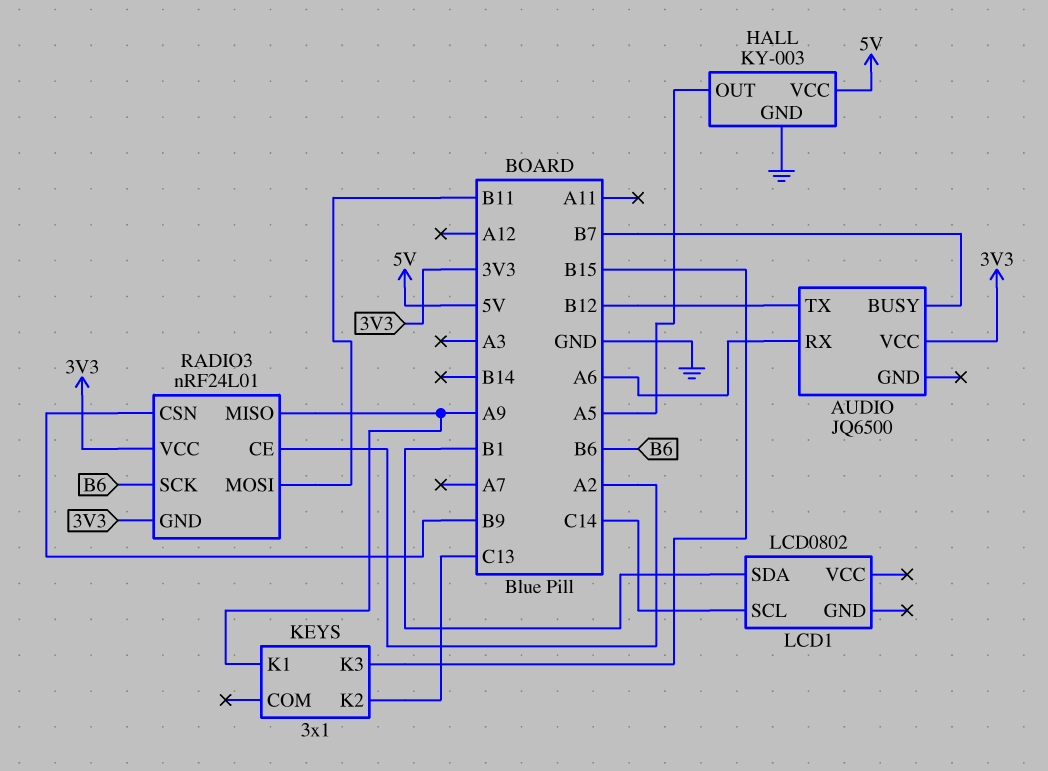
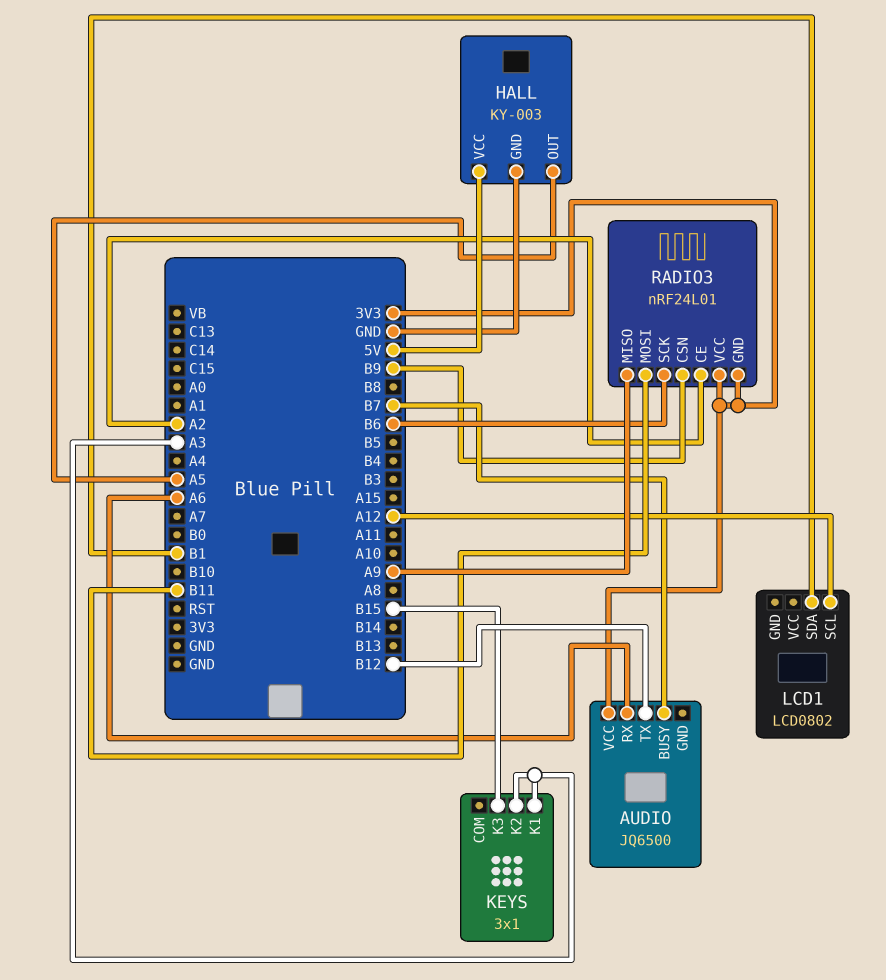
KEYS pin K1: A9 -> A3
KEYS pin K2: C13 -> A3
LCD1 pin SCL: C14 -> A12

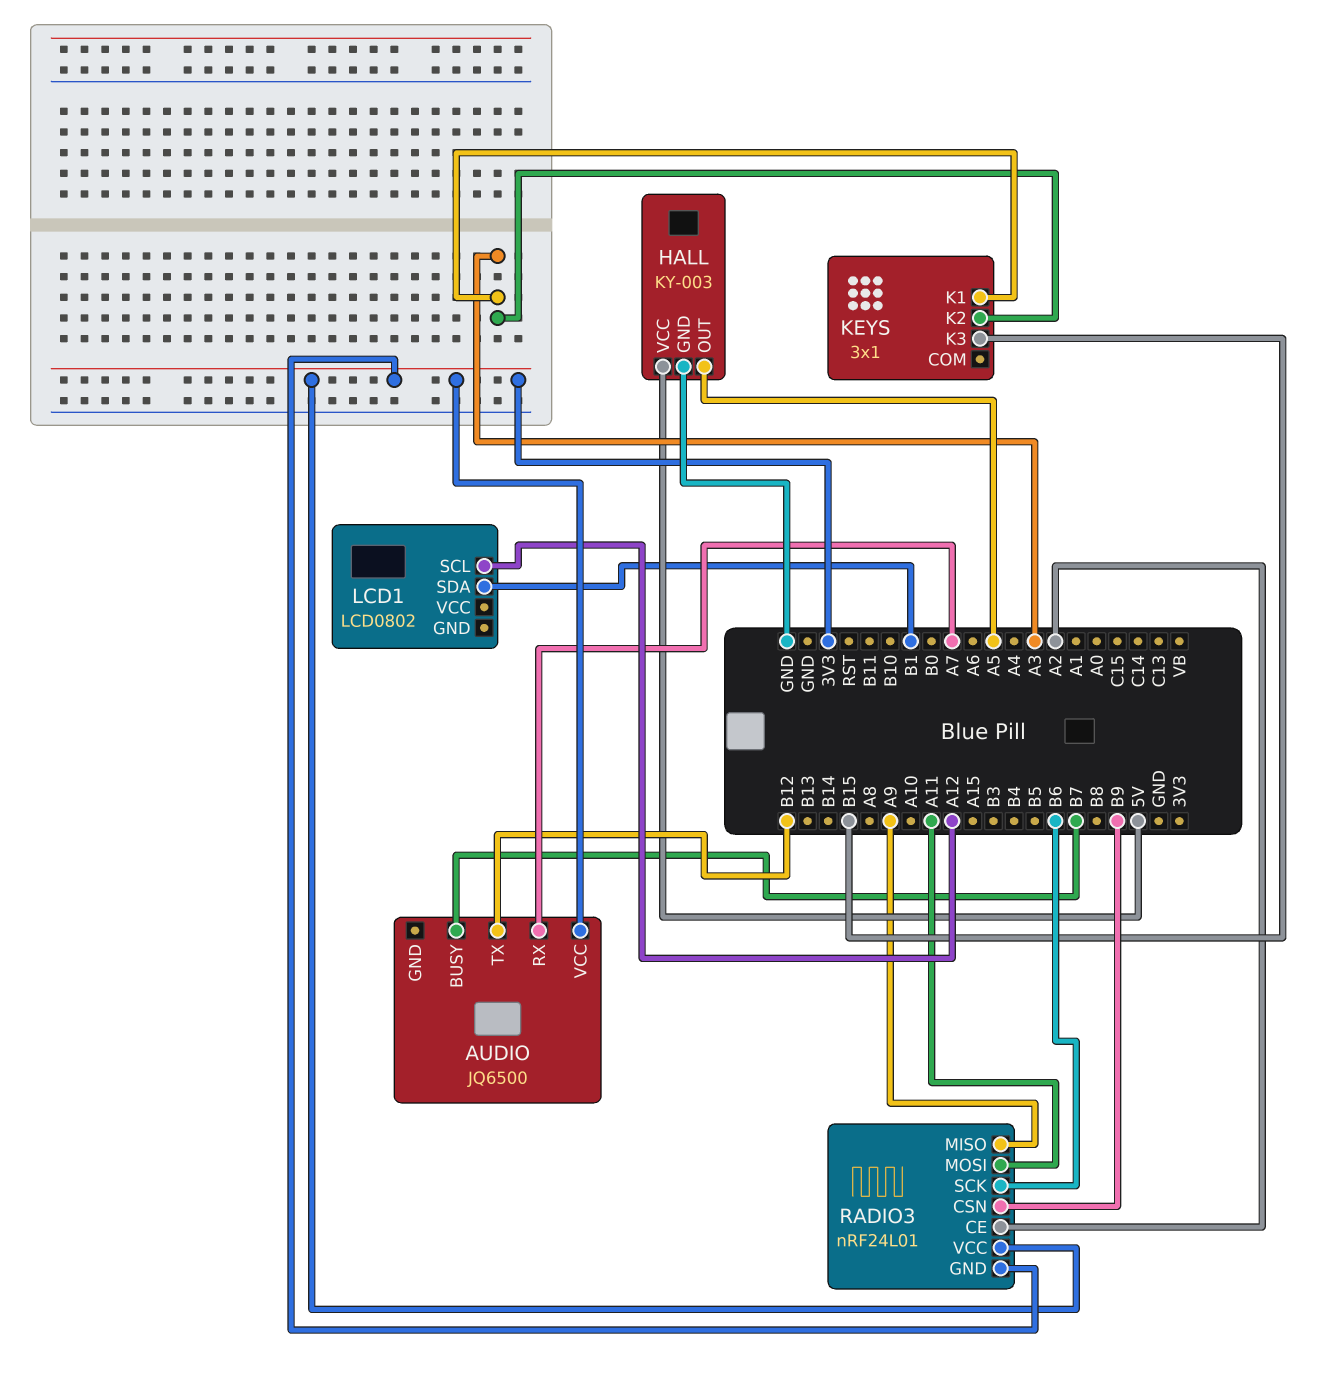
AUDIO pin RX: A6 -> A7
RADIO3 pin MOSI: B11 -> A11

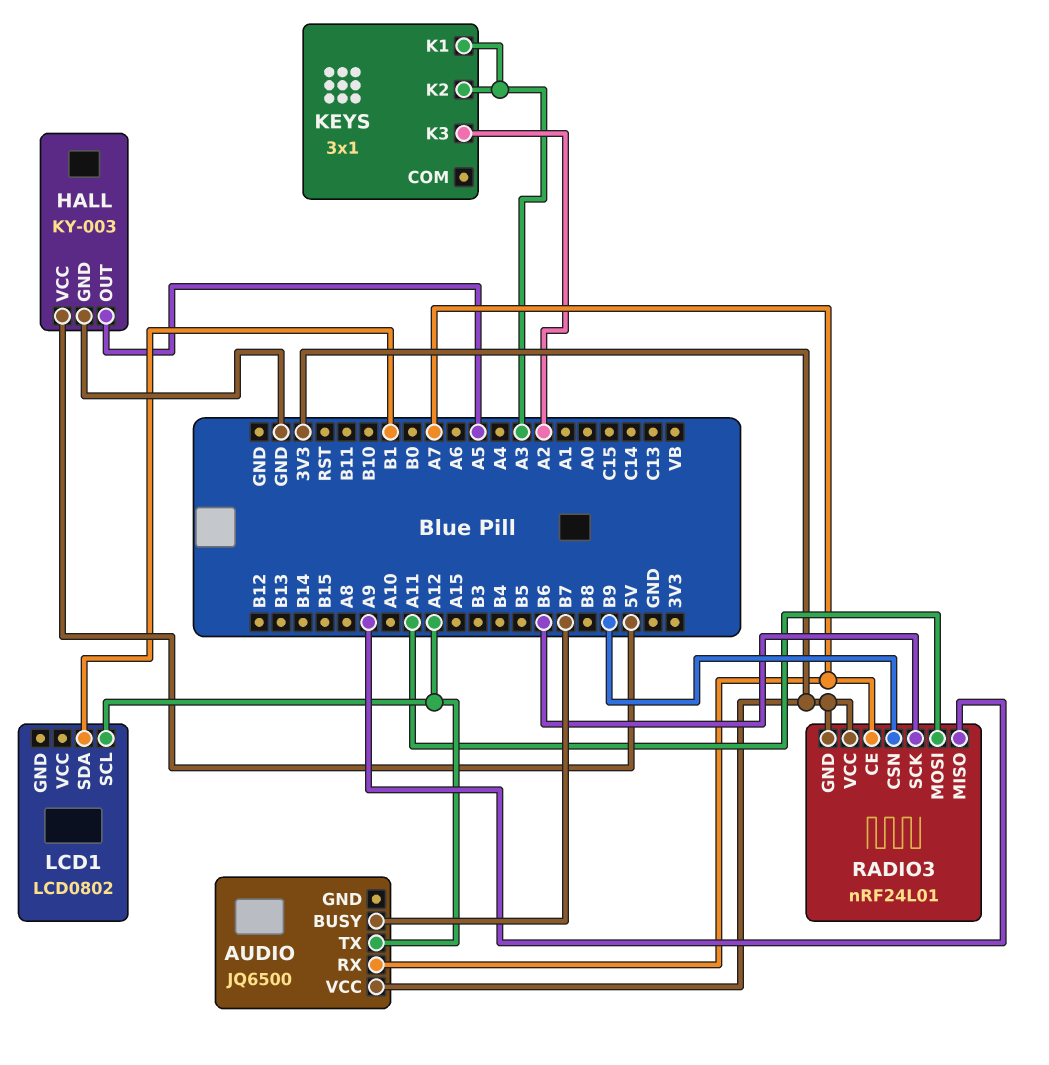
AUDIO pin TX: B12 -> A12
KEYS pin K3: B15 -> A2
RADIO3 pin CE: A2 -> A7

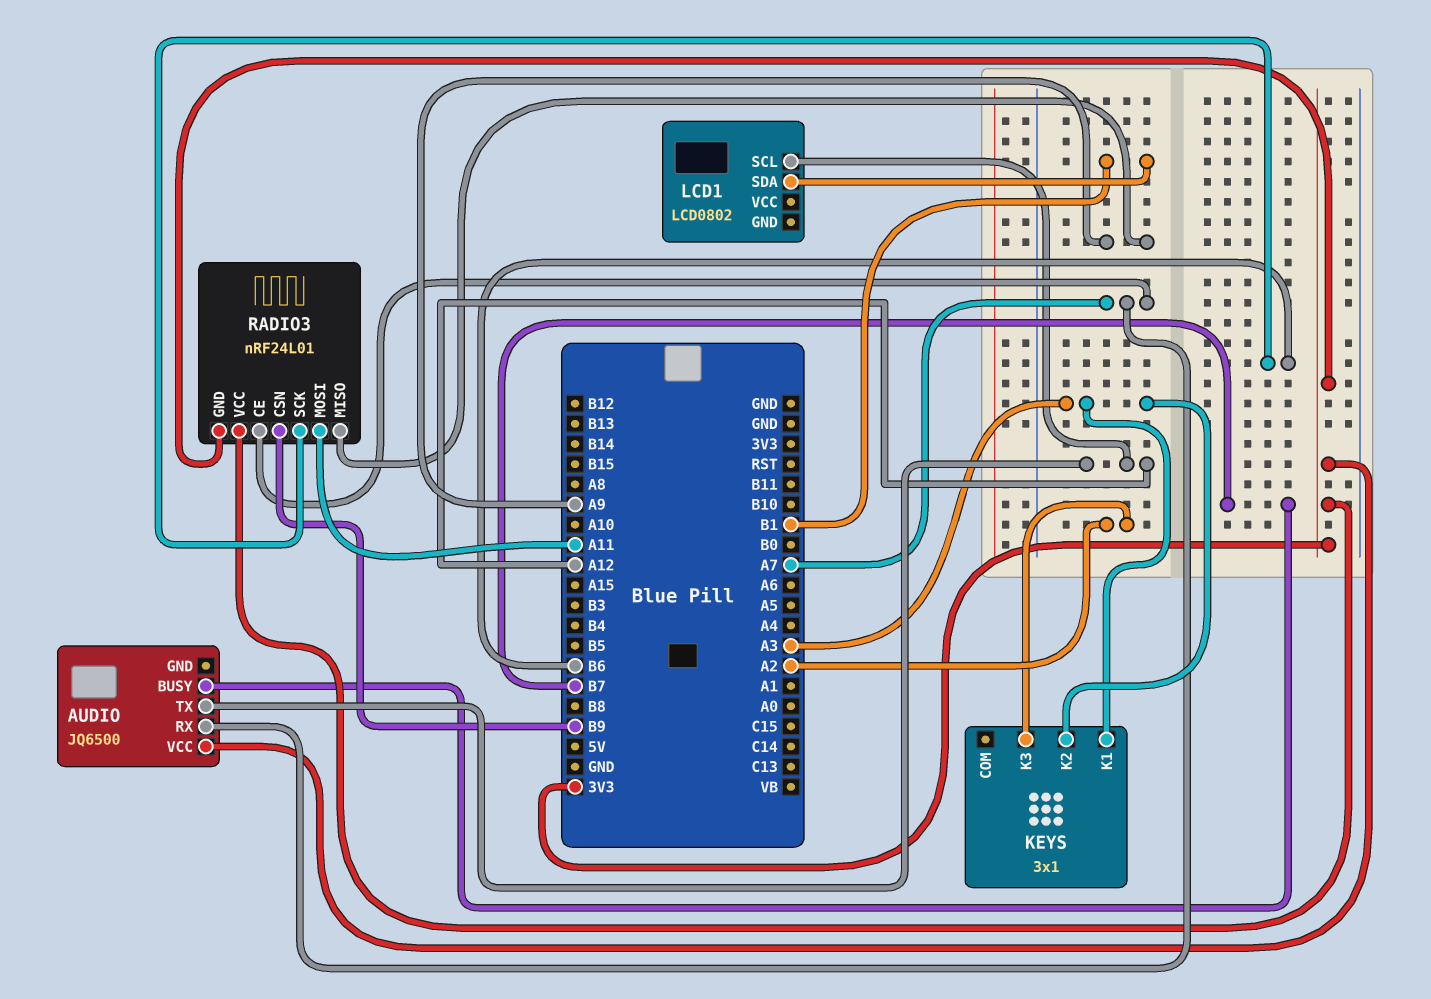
HALL: KY-003 -> none
HALL pin GND: GND -> none
HALL pin OUT: A5 -> none
HALL pin VCC: 5V -> none

